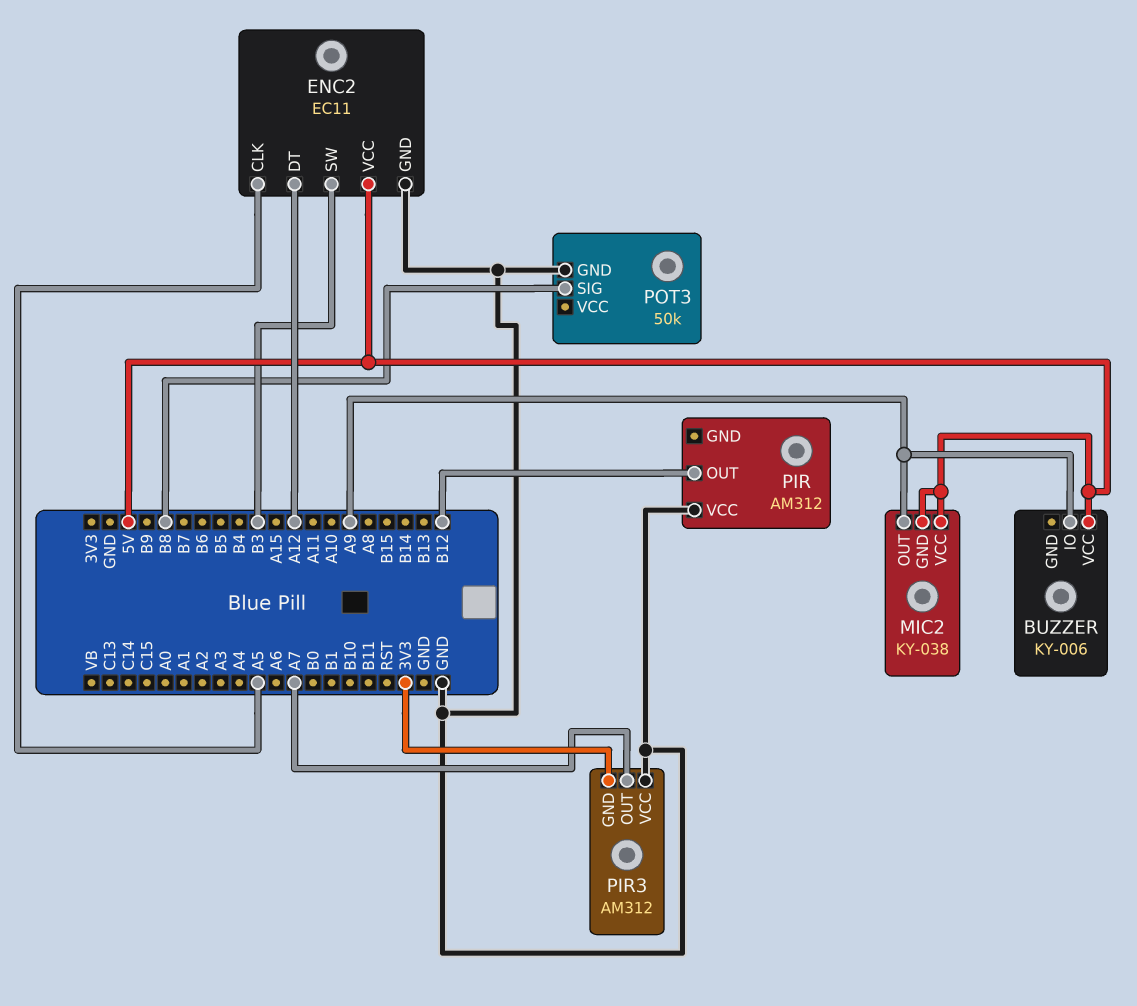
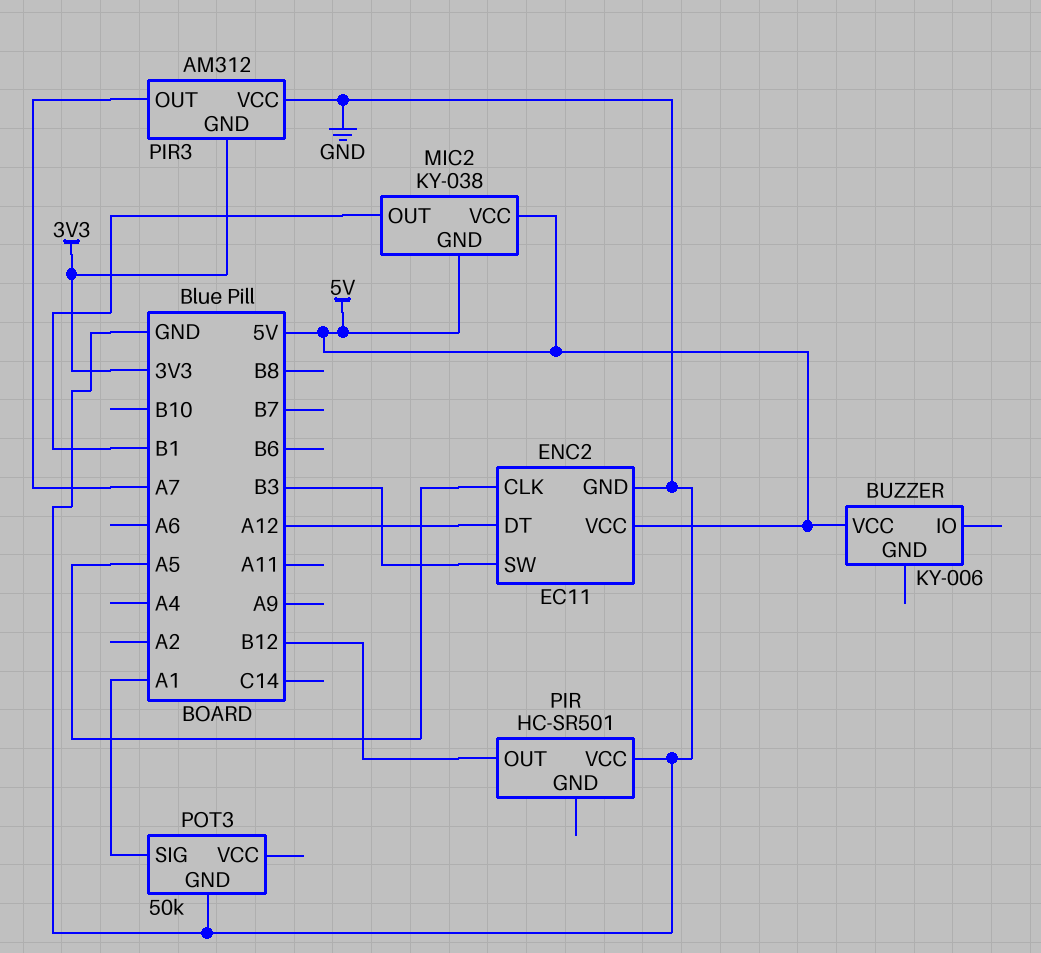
BUZZER pin IO: A9 -> none
MIC2 pin OUT: A9 -> B1
PIR: AM312 -> HC-SR501
POT3 pin SIG: B8 -> A1

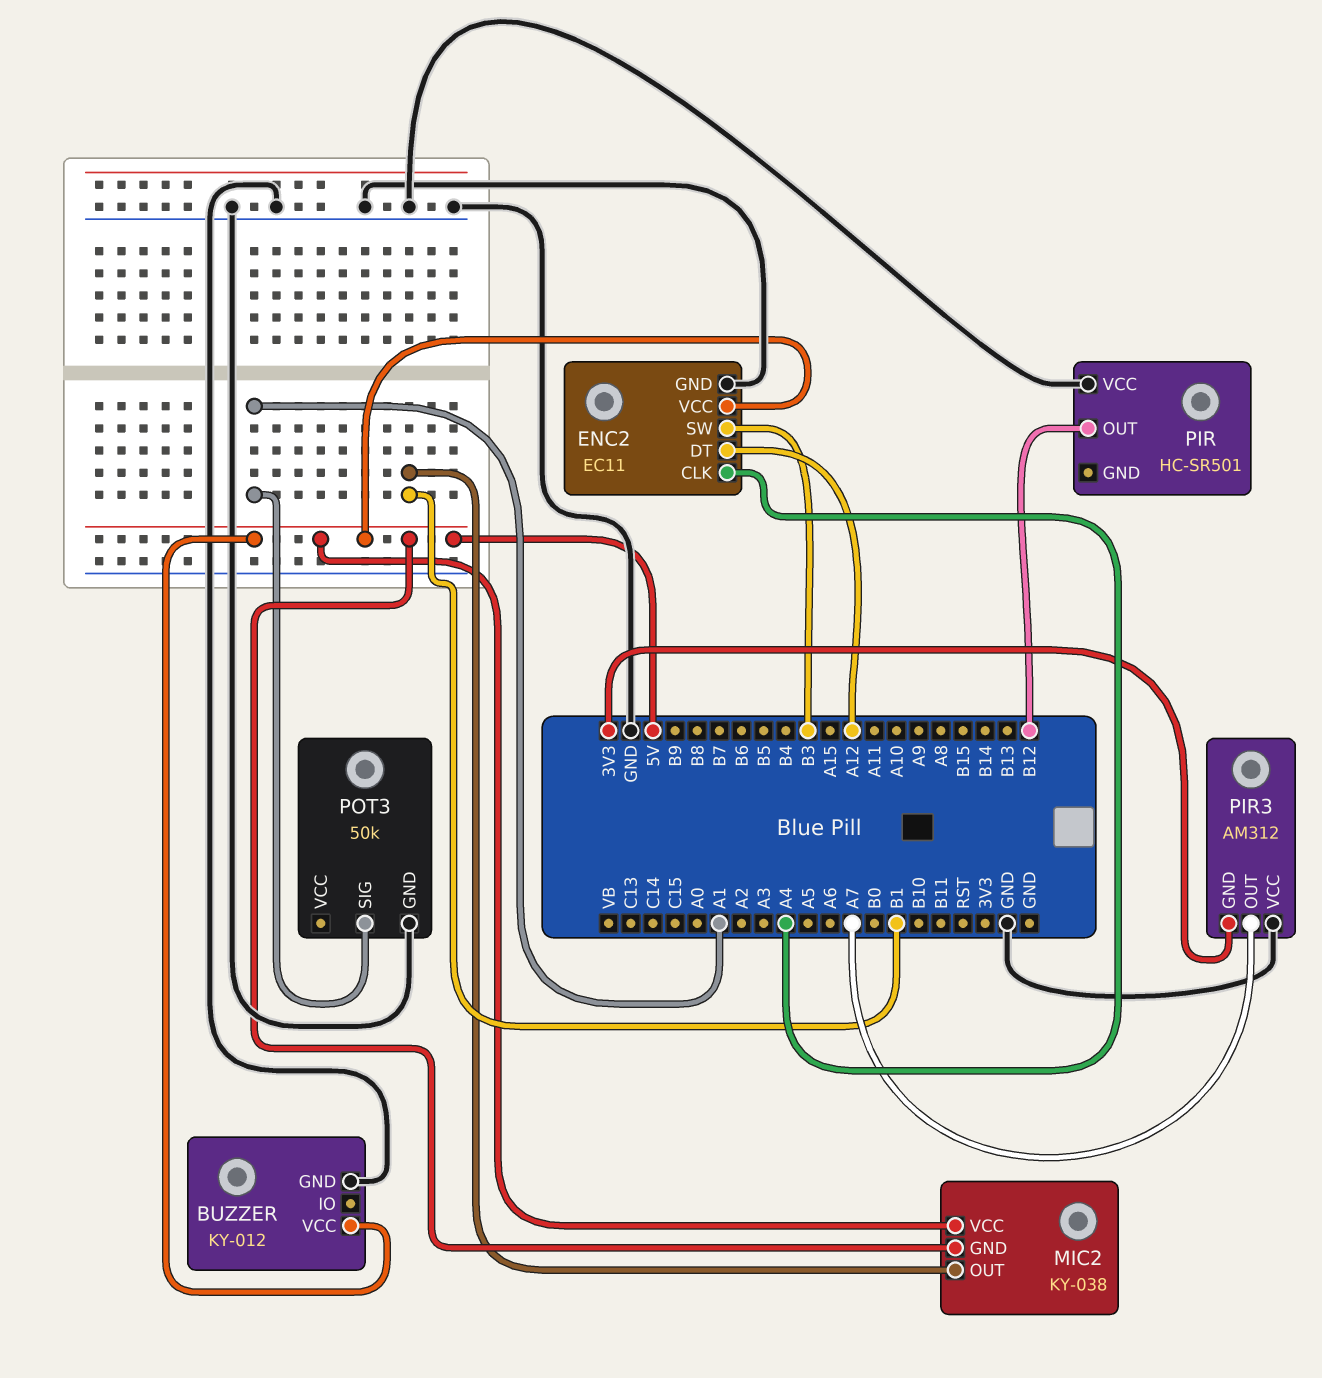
BUZZER: KY-006 -> KY-012
BUZZER pin GND: none -> GND
ENC2 pin CLK: A5 -> A4

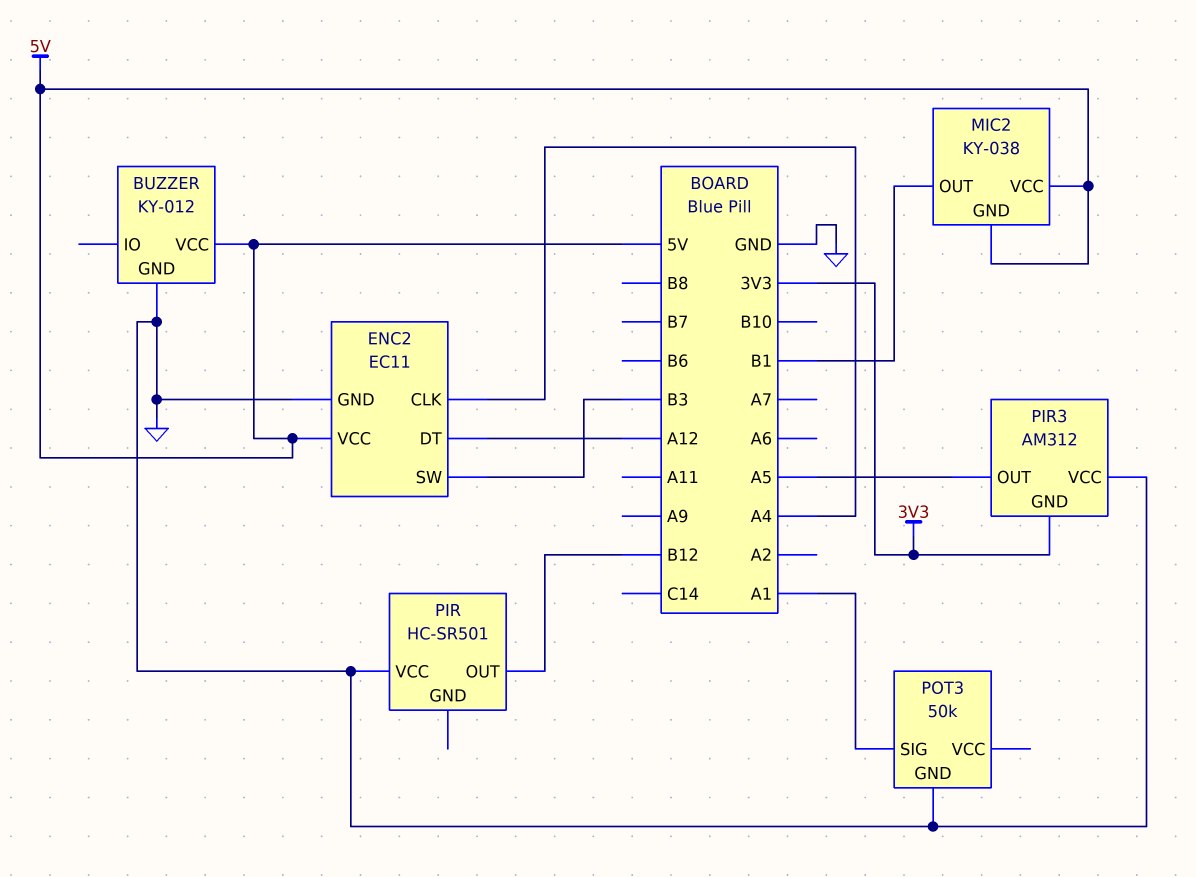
PIR3 pin OUT: A7 -> A5

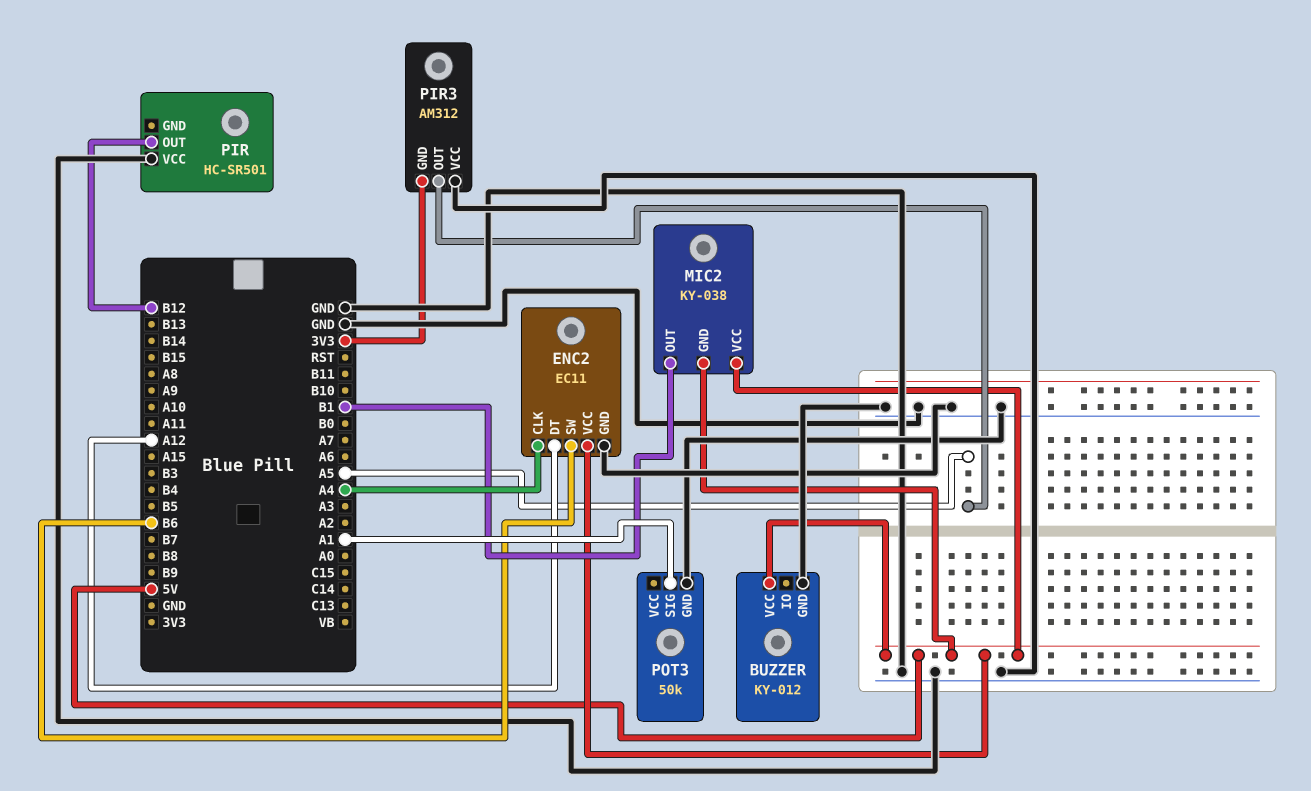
ENC2 pin SW: B3 -> B6

